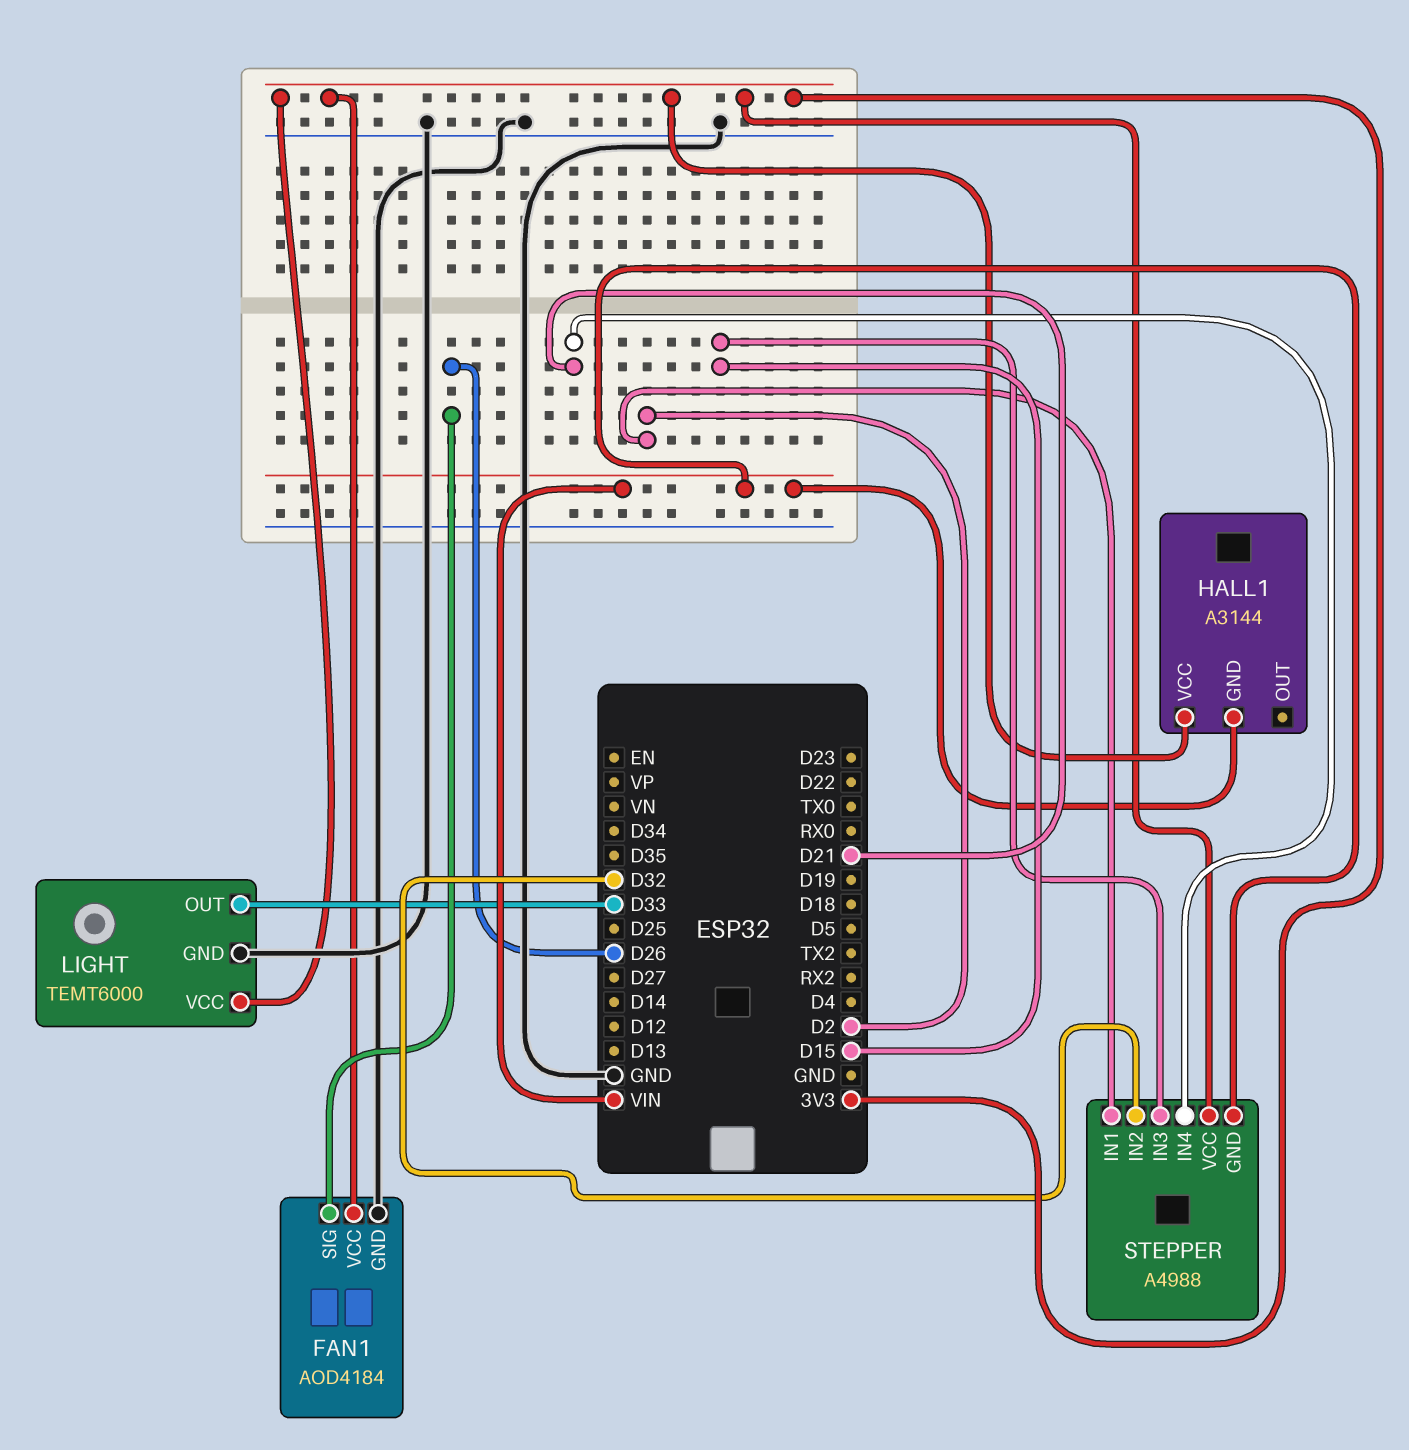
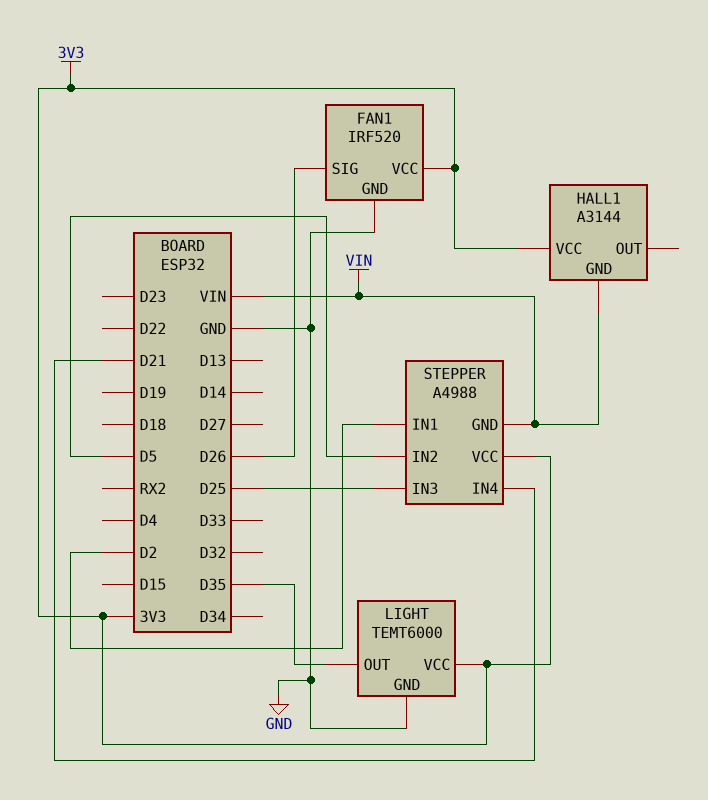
FAN1: AOD4184 -> IRF520
LIGHT pin OUT: D33 -> D35
STEPPER pin IN2: D32 -> D5
STEPPER pin IN3: D15 -> D25

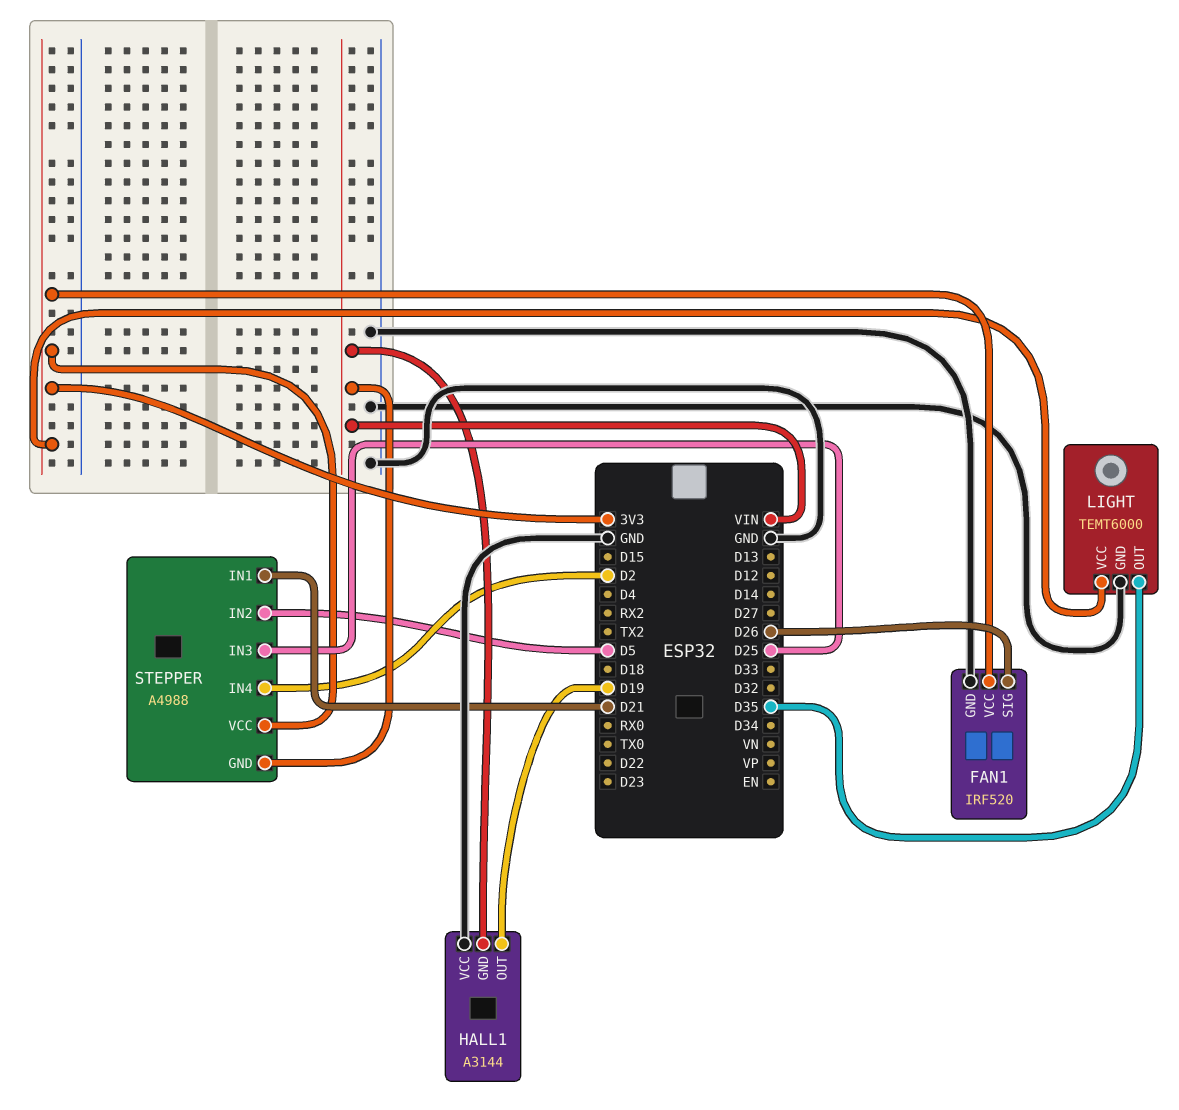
HALL1 pin OUT: none -> D19
HALL1 pin VCC: 3V3 -> GND
STEPPER pin IN1: D2 -> D21
STEPPER pin IN4: D21 -> D2

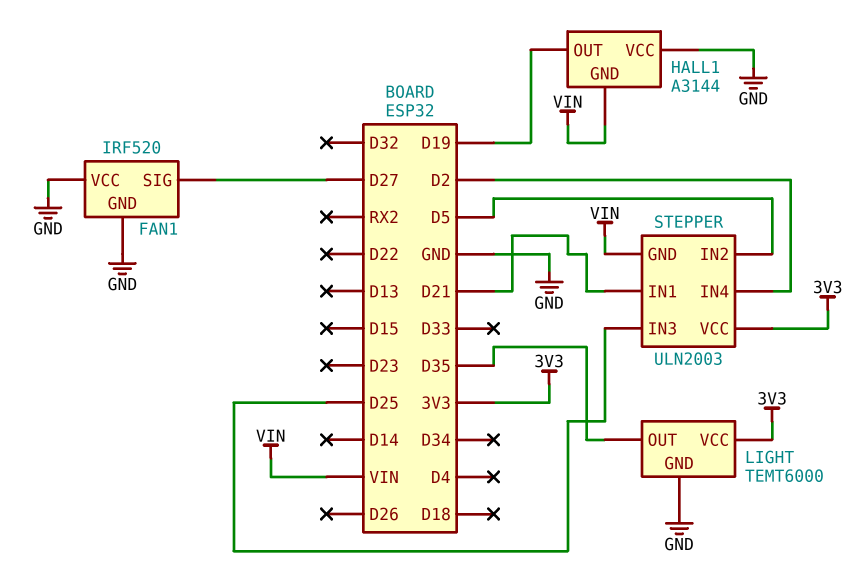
FAN1 pin SIG: D26 -> D27
FAN1 pin VCC: 3V3 -> GND
STEPPER: A4988 -> ULN2003

